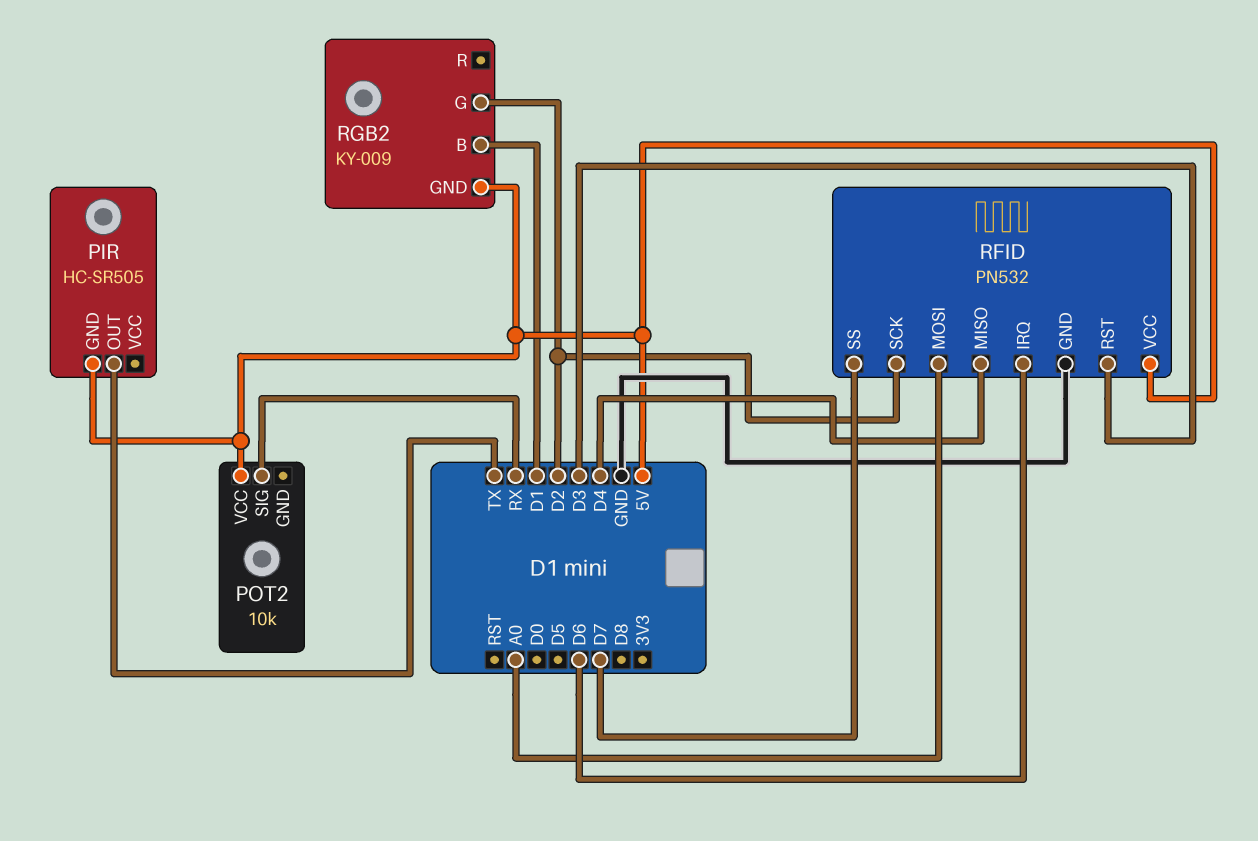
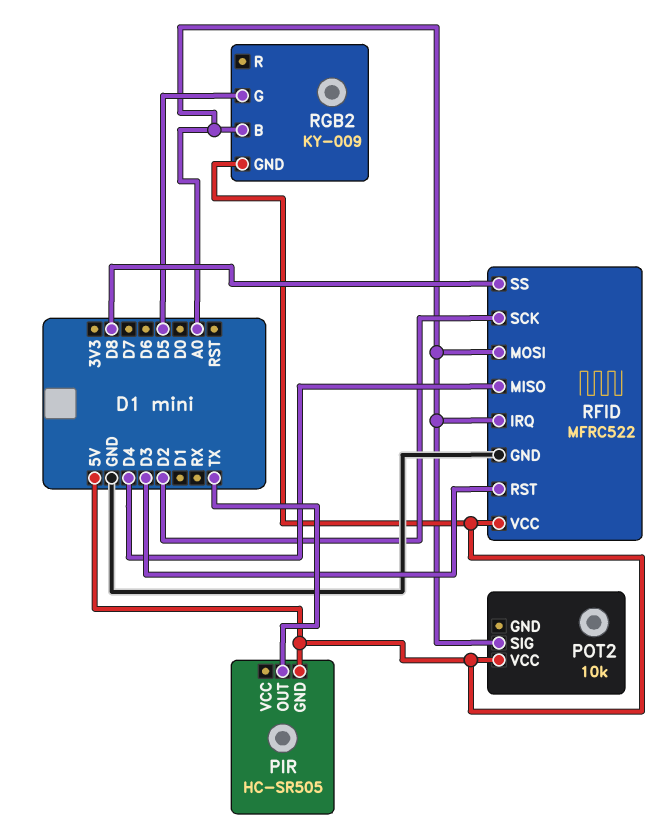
POT2 pin SIG: RX -> A0
RFID: PN532 -> MFRC522
RFID pin IRQ: D6 -> A0
RFID pin SS: D7 -> D8
RGB2 pin B: D1 -> A0
RGB2 pin G: D2 -> D5

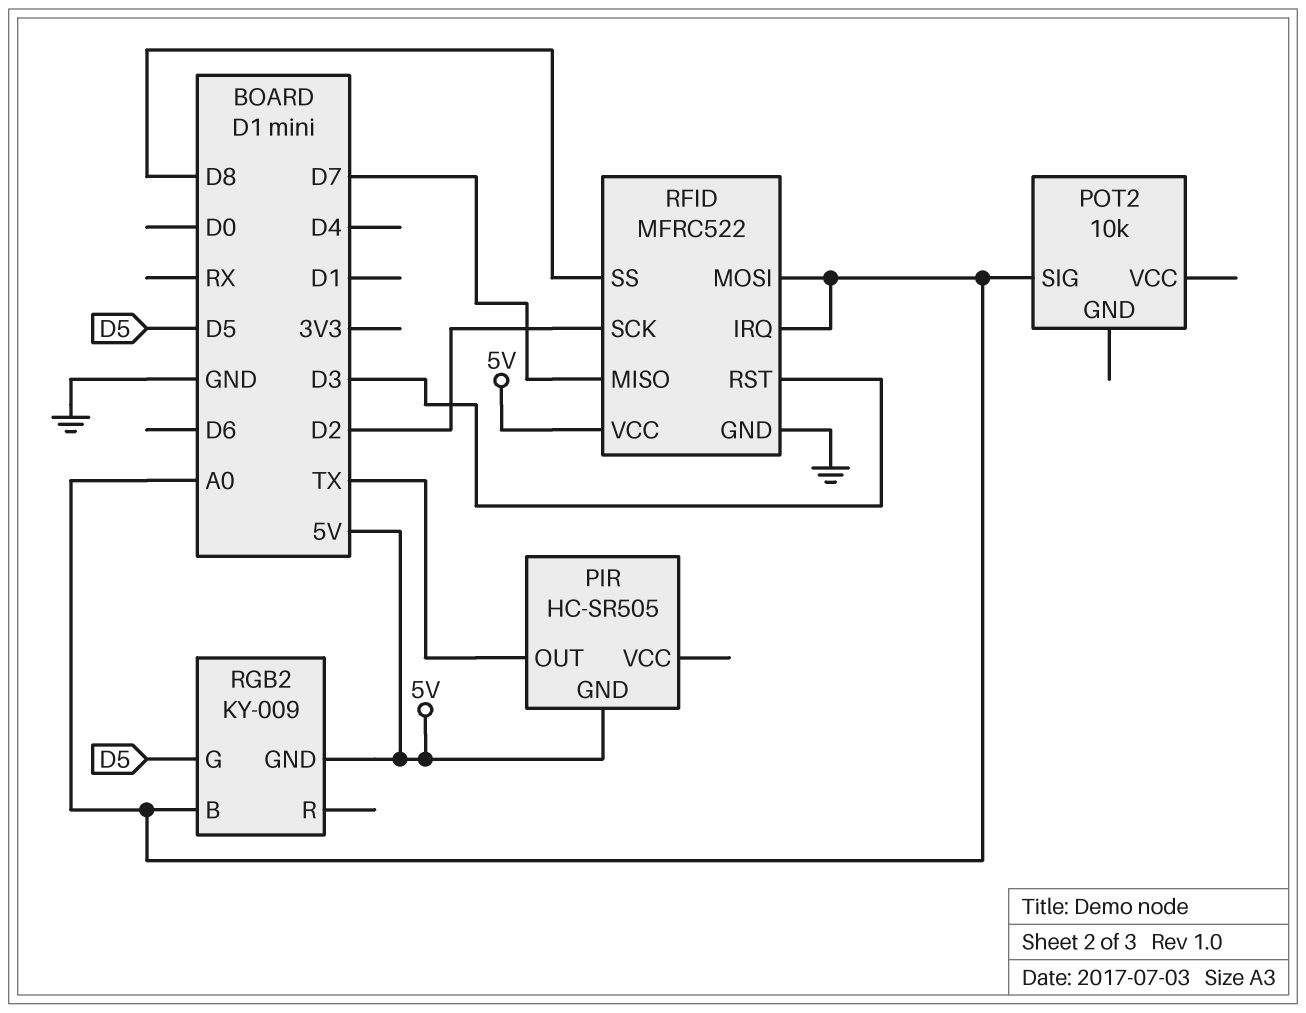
POT2 pin VCC: 5V -> none
RFID pin MISO: D4 -> D7

